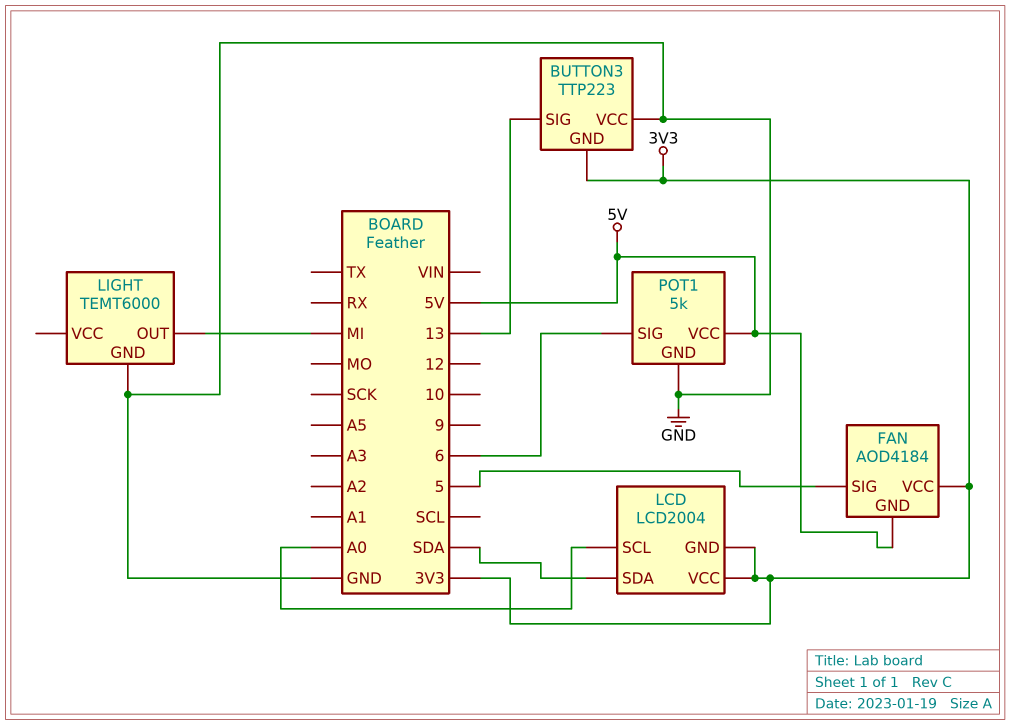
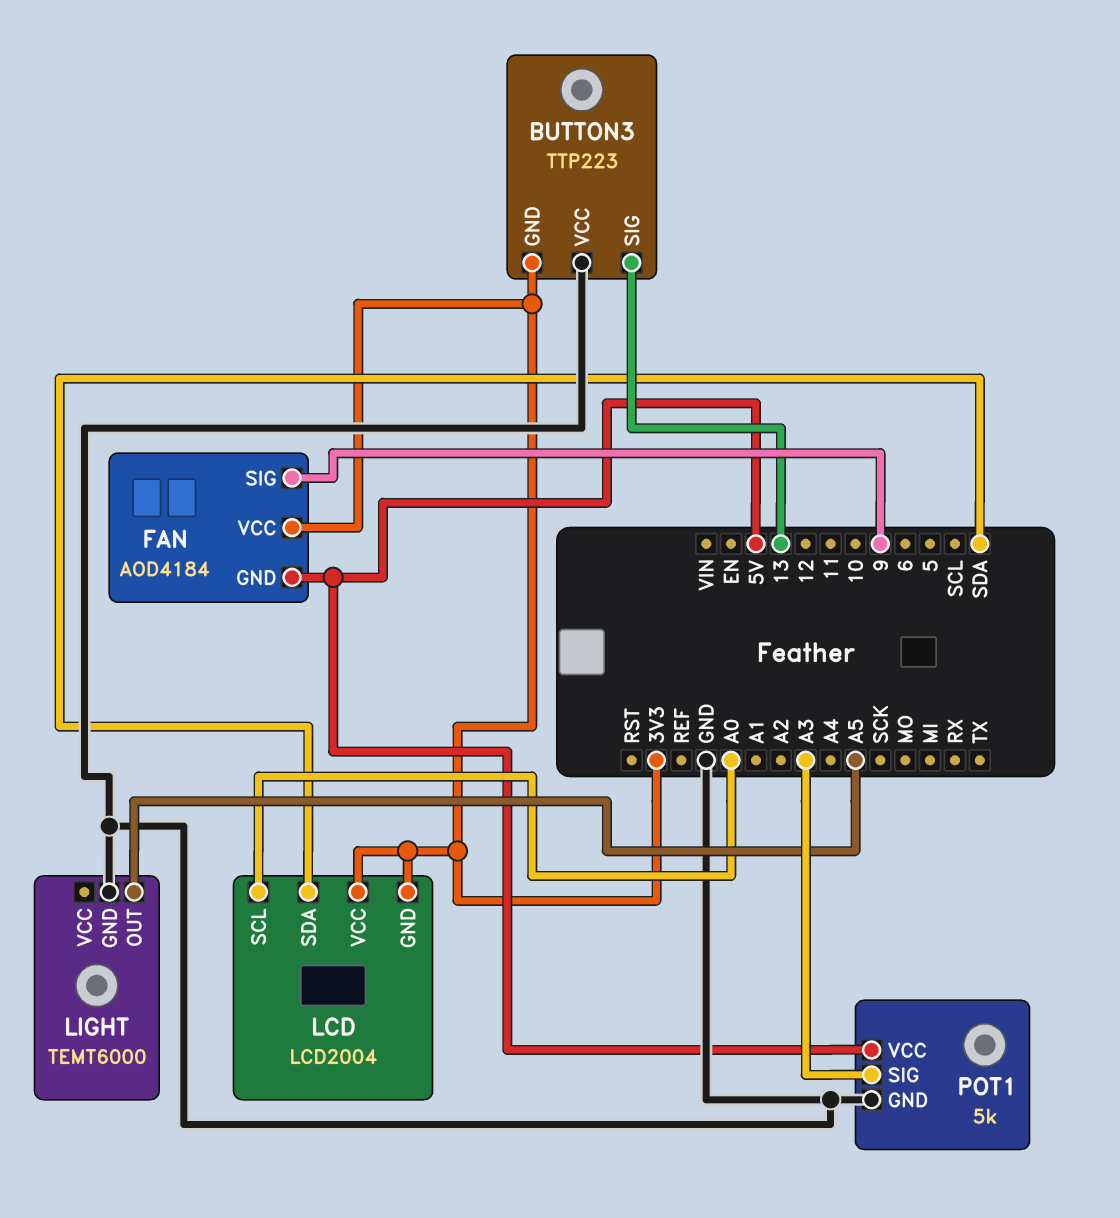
FAN pin SIG: 5 -> 9
LIGHT pin OUT: MI -> A5
POT1 pin SIG: 6 -> A3

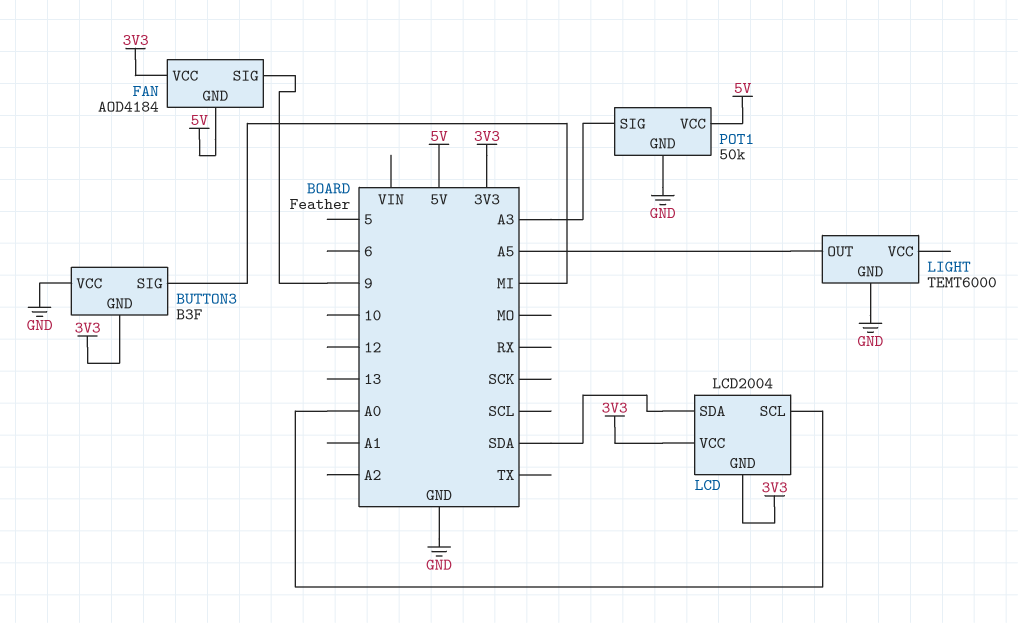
BUTTON3: TTP223 -> B3F
BUTTON3 pin SIG: 13 -> MI
POT1: 5k -> 50k

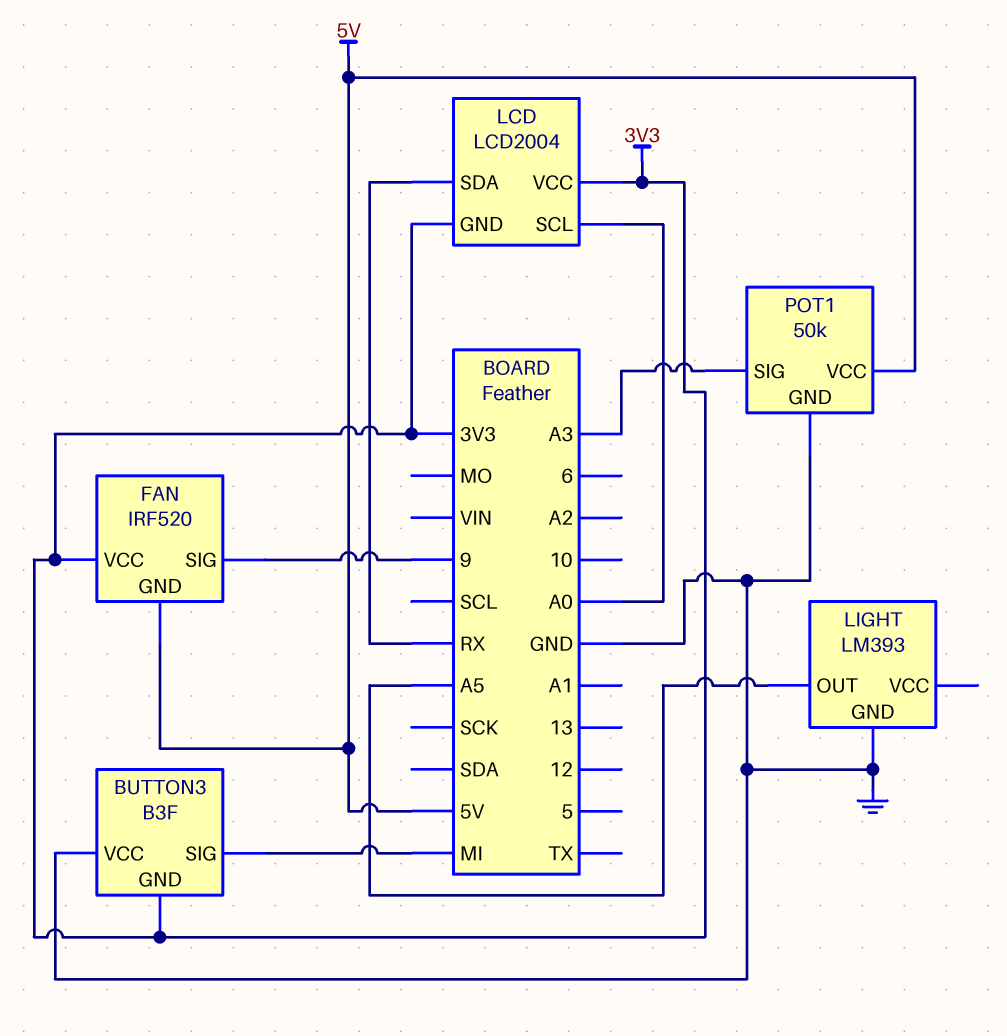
FAN: AOD4184 -> IRF520
LCD pin SDA: SDA -> RX
LIGHT: TEMT6000 -> LM393

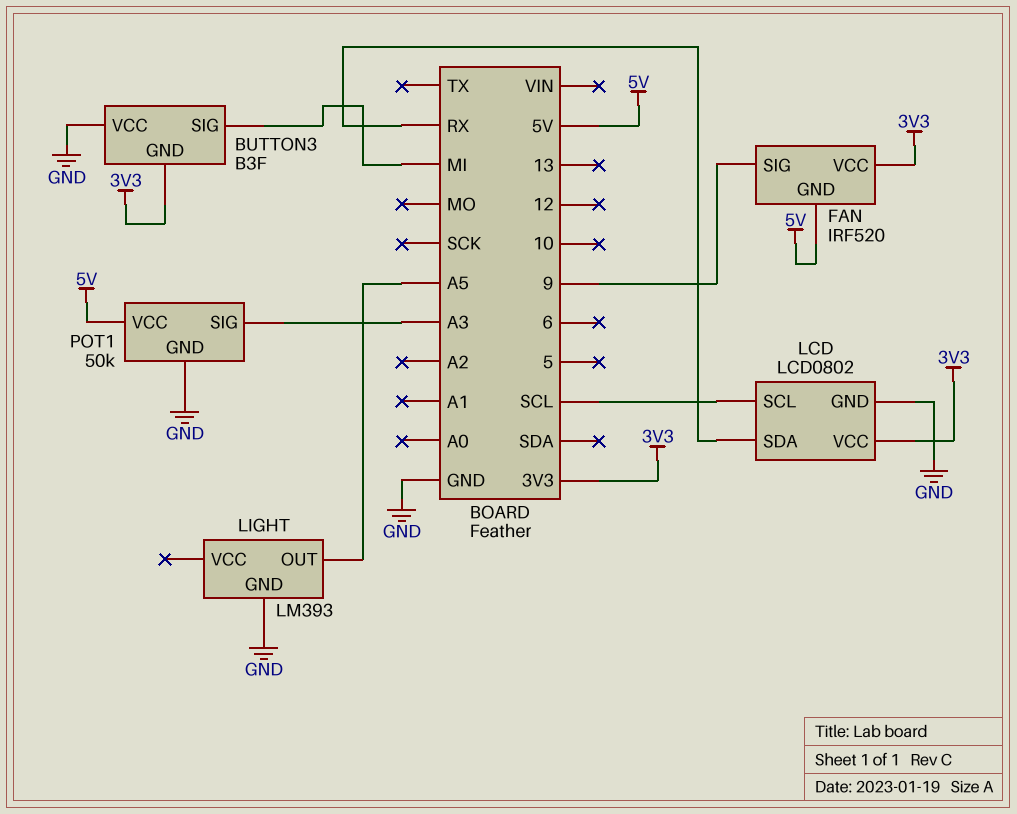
LCD: LCD2004 -> LCD0802
LCD pin GND: 3V3 -> GND
LCD pin SCL: A0 -> SCL

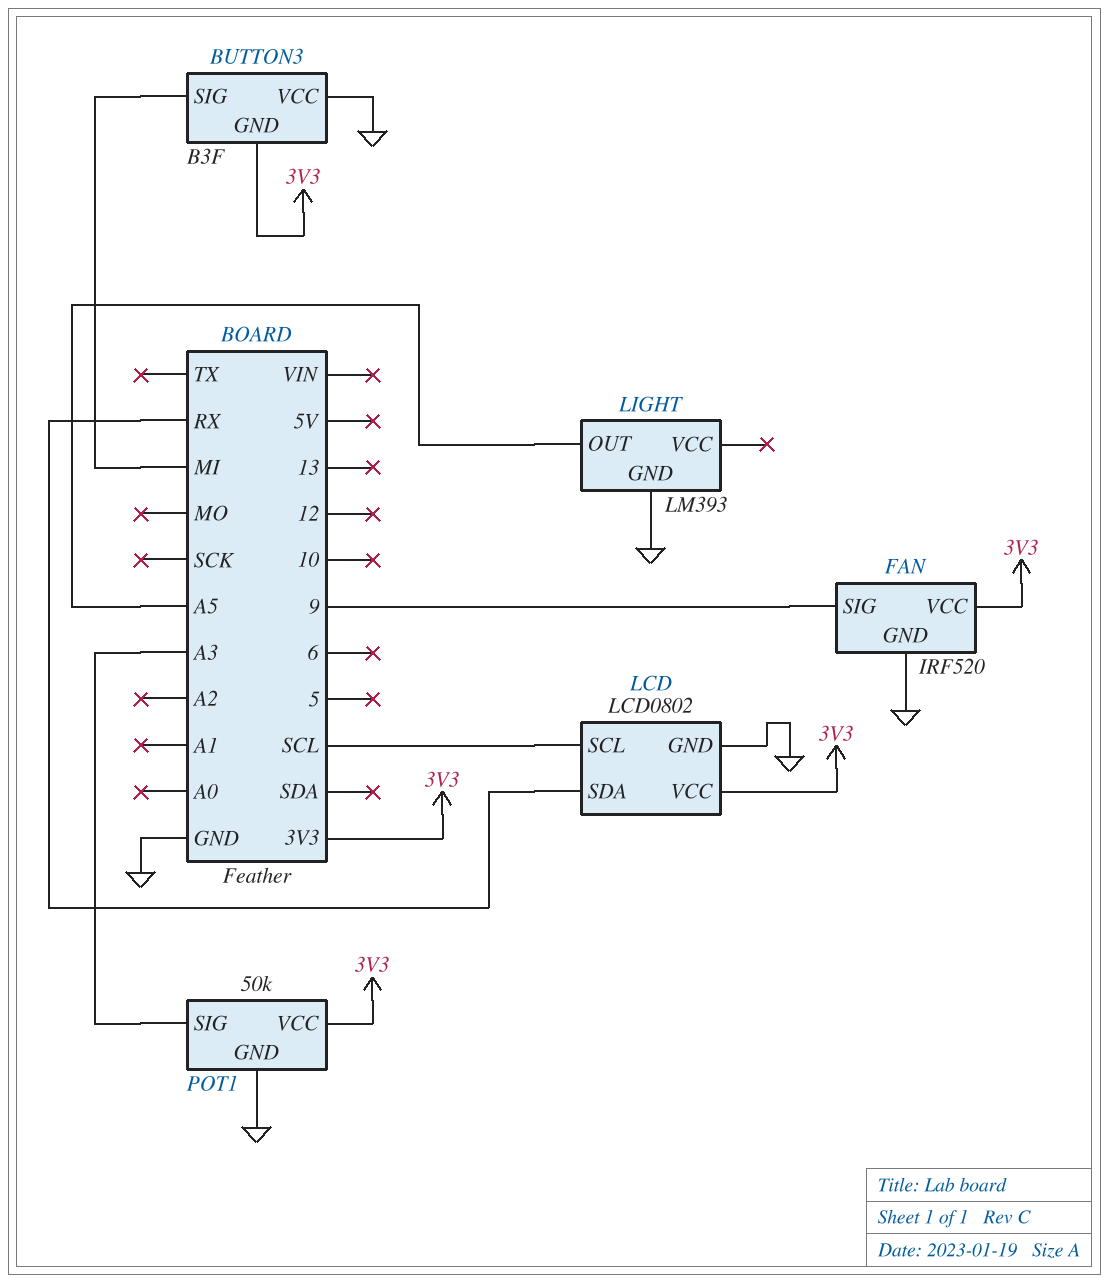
FAN pin GND: 5V -> GND
POT1 pin VCC: 5V -> 3V3

